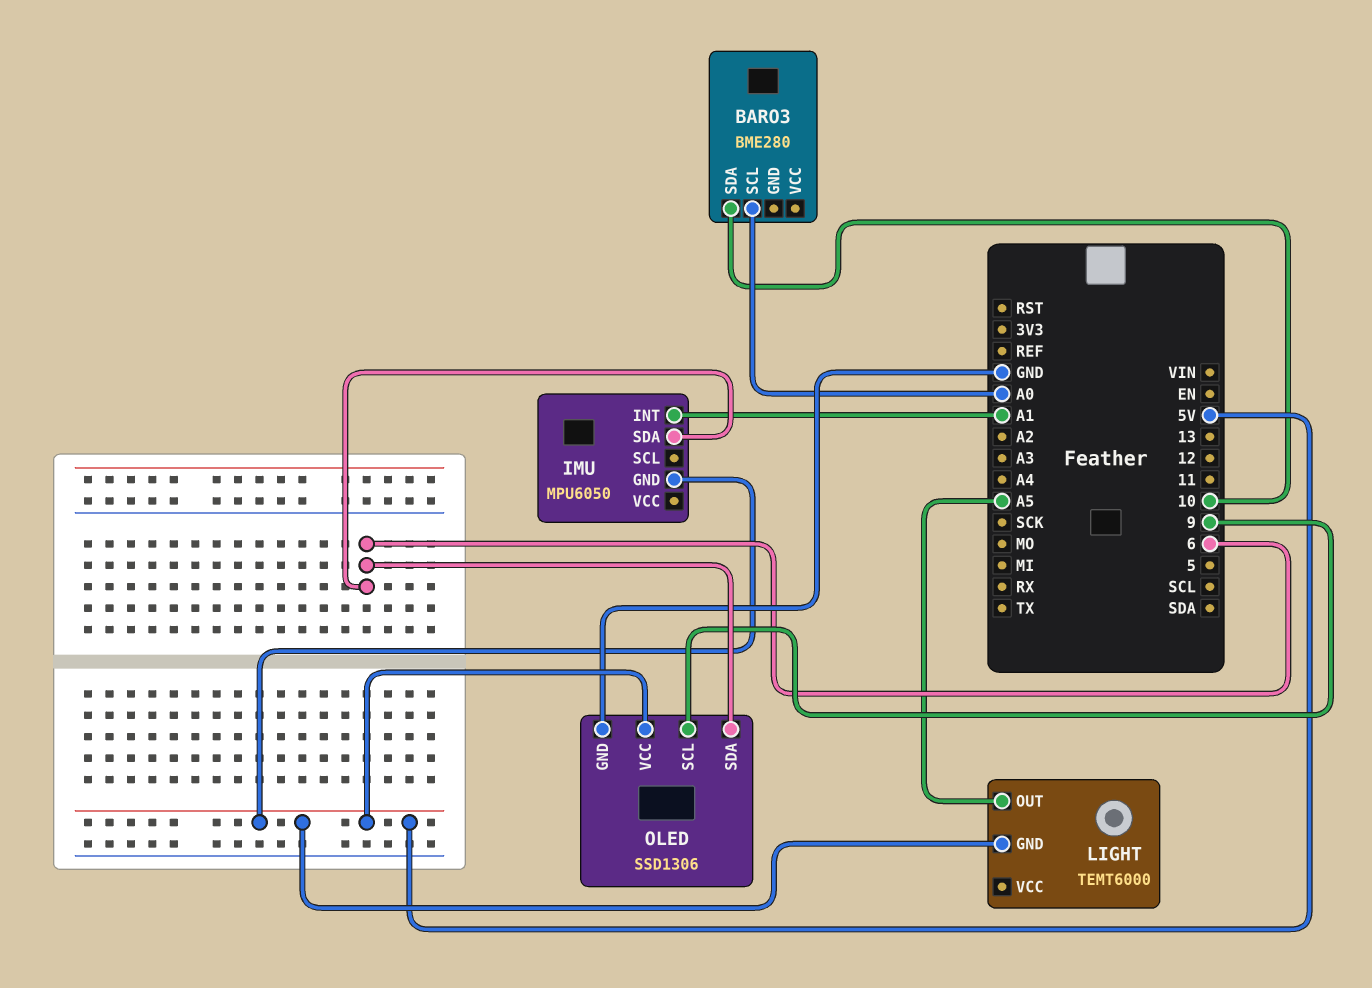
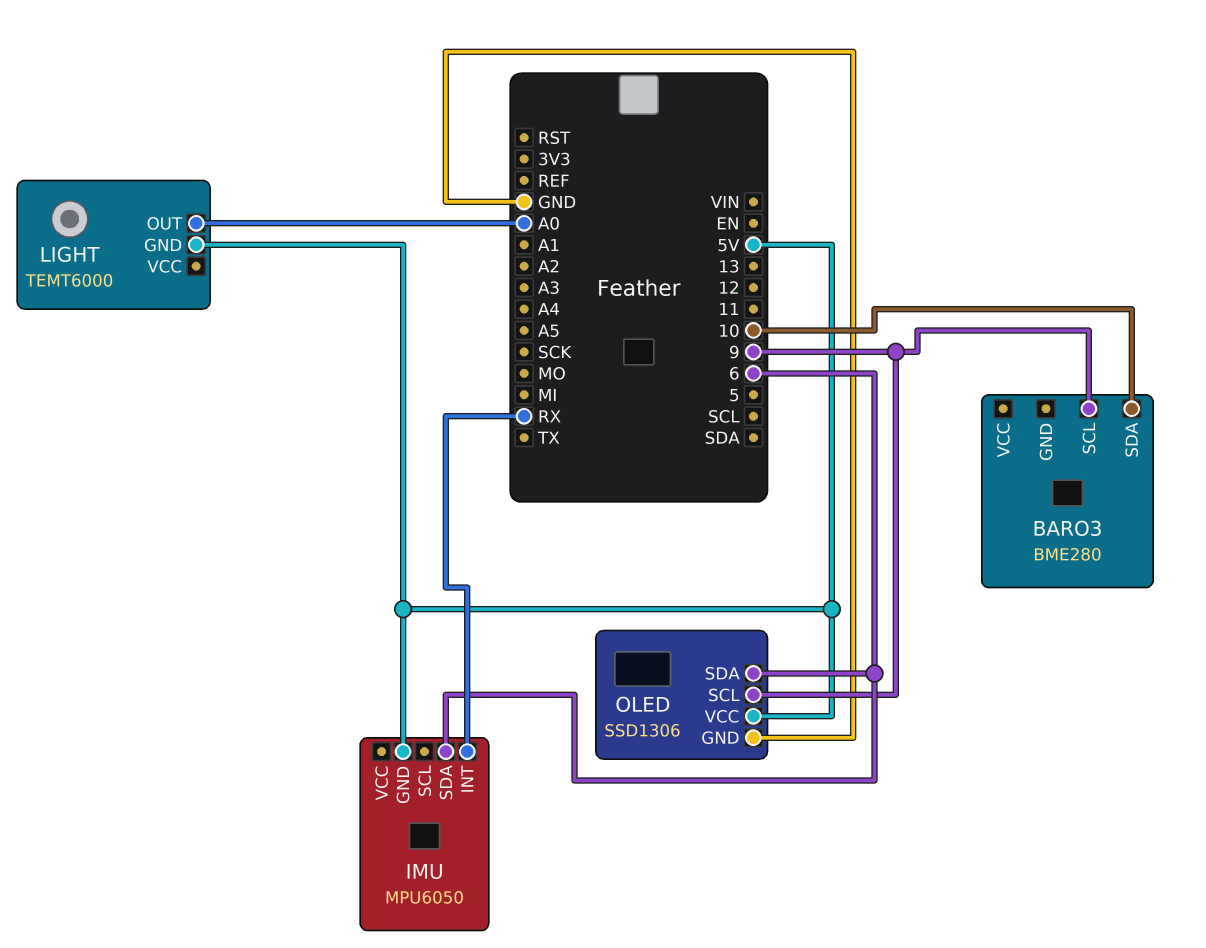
BARO3 pin SCL: A0 -> 9
IMU pin INT: A1 -> RX
LIGHT pin OUT: A5 -> A0

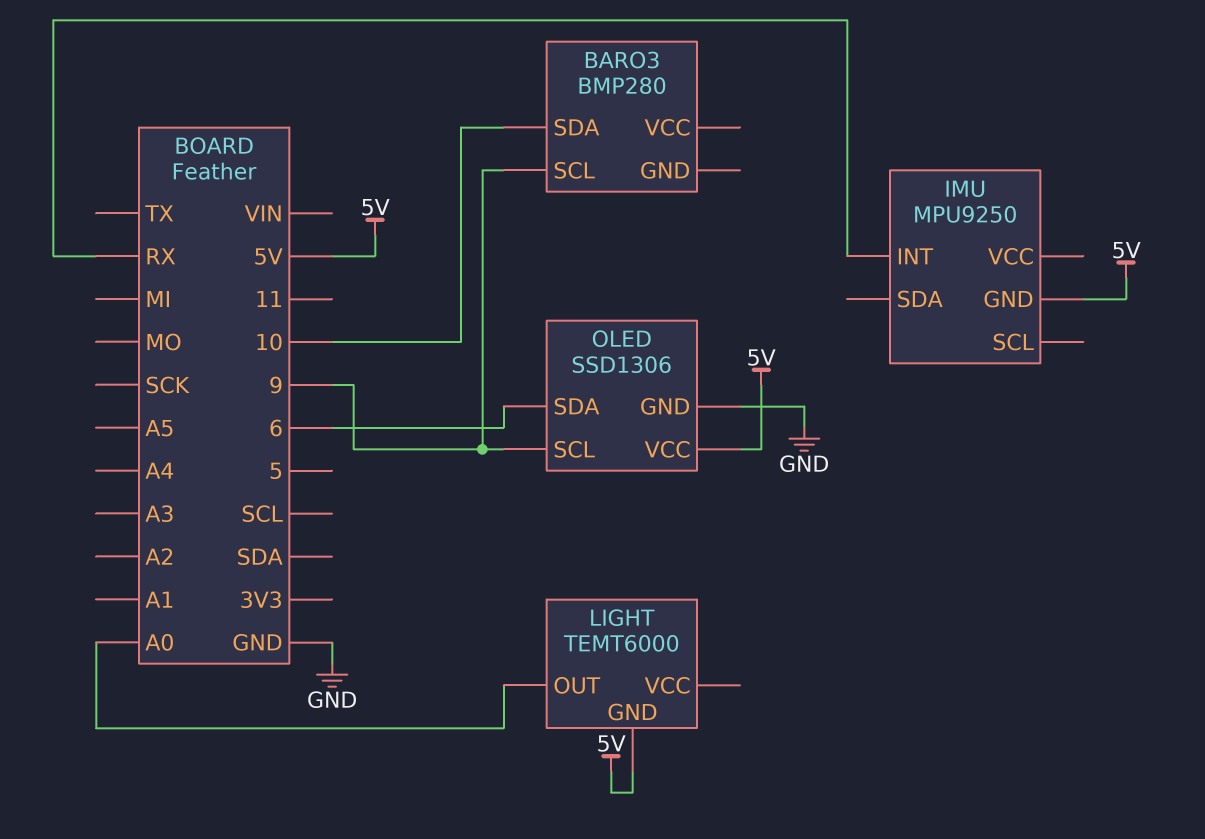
BARO3: BME280 -> BMP280
IMU: MPU6050 -> MPU9250
IMU pin SDA: 6 -> none

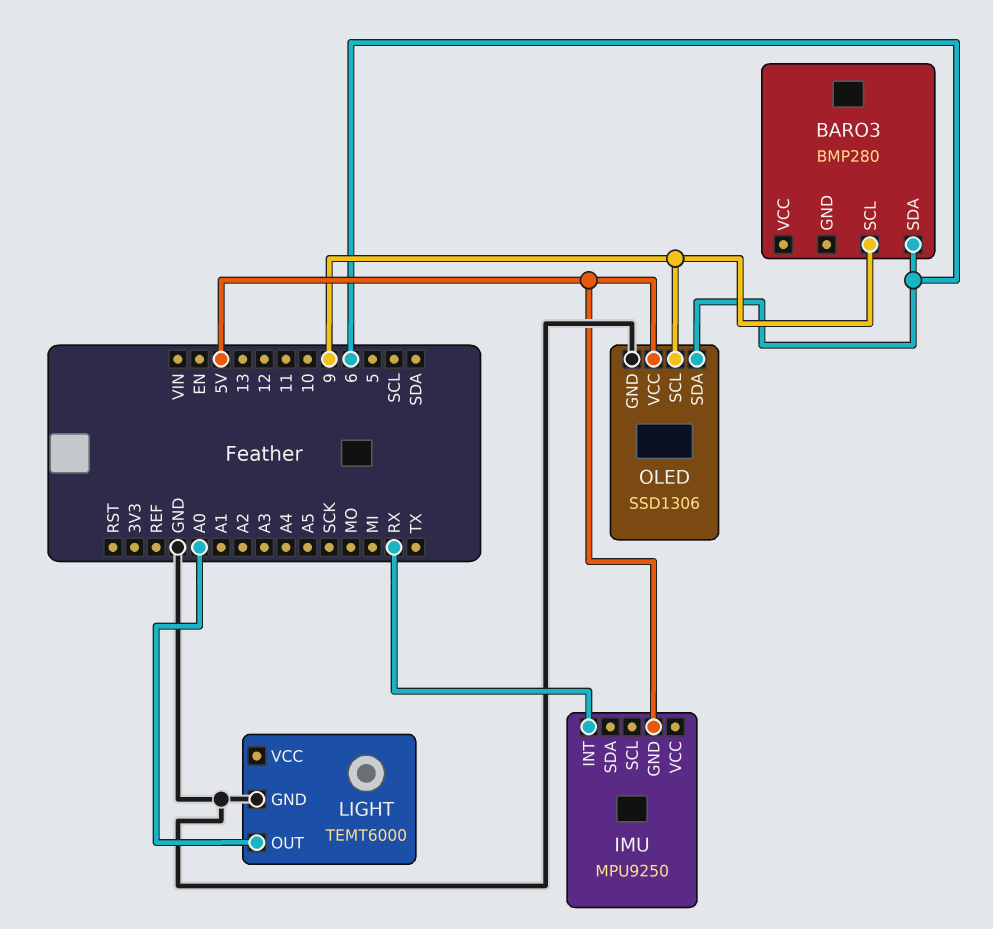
BARO3 pin SDA: 10 -> 6
LIGHT pin GND: 5V -> GND

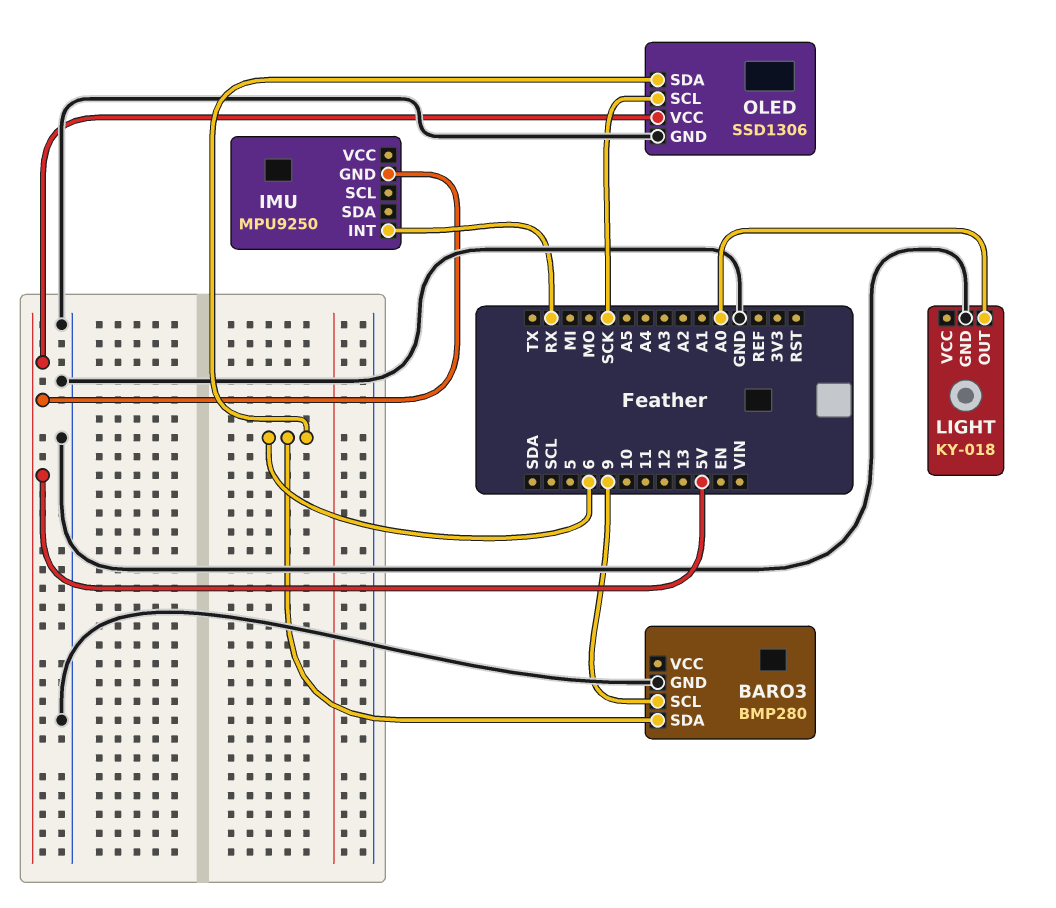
BARO3 pin GND: none -> GND
LIGHT: TEMT6000 -> KY-018
OLED pin SCL: 9 -> SCK

